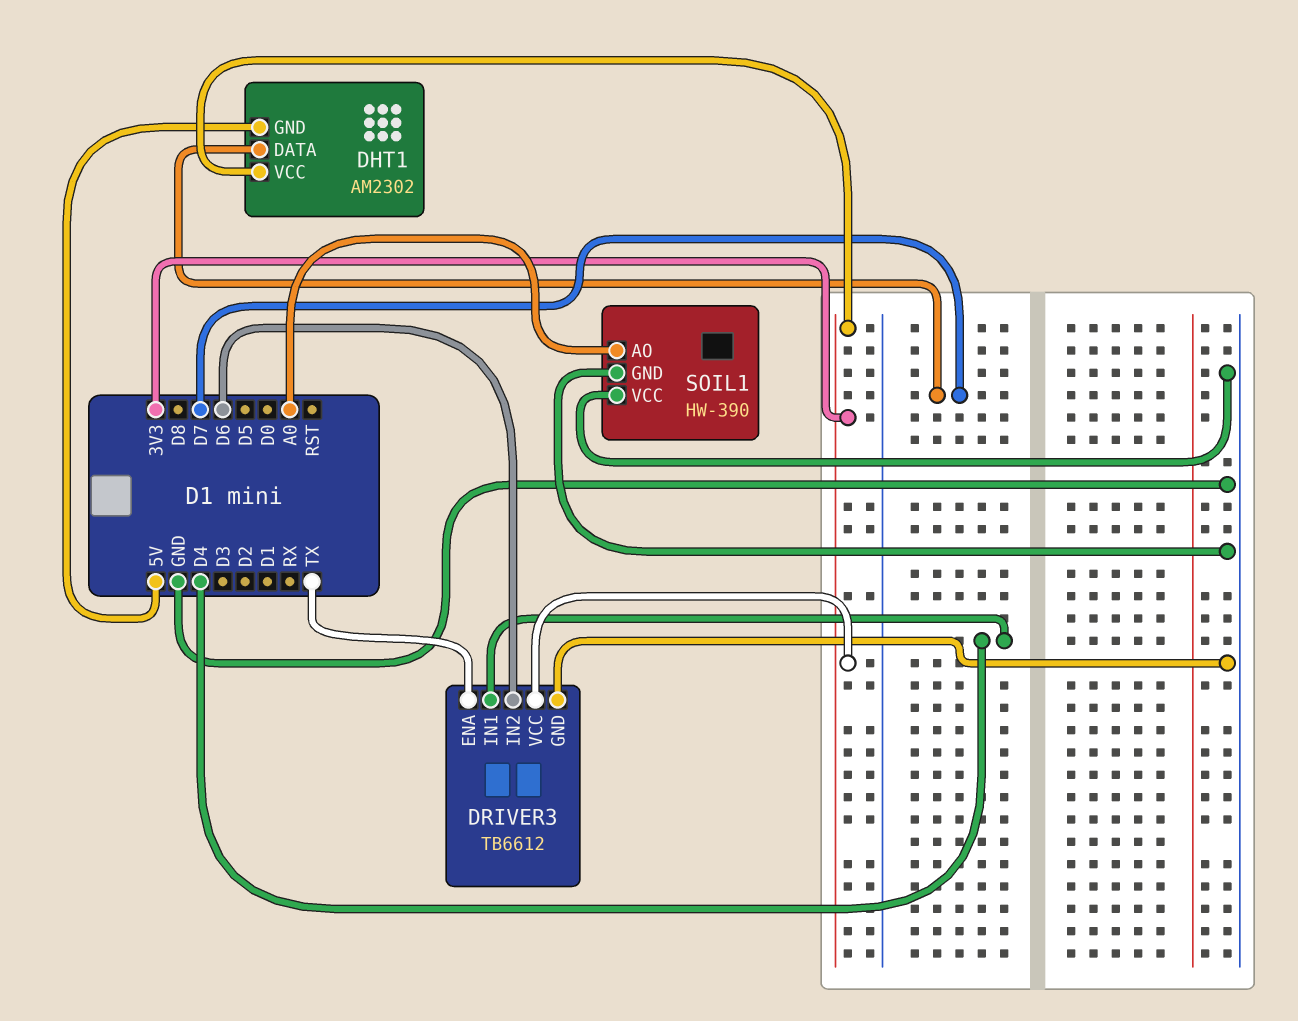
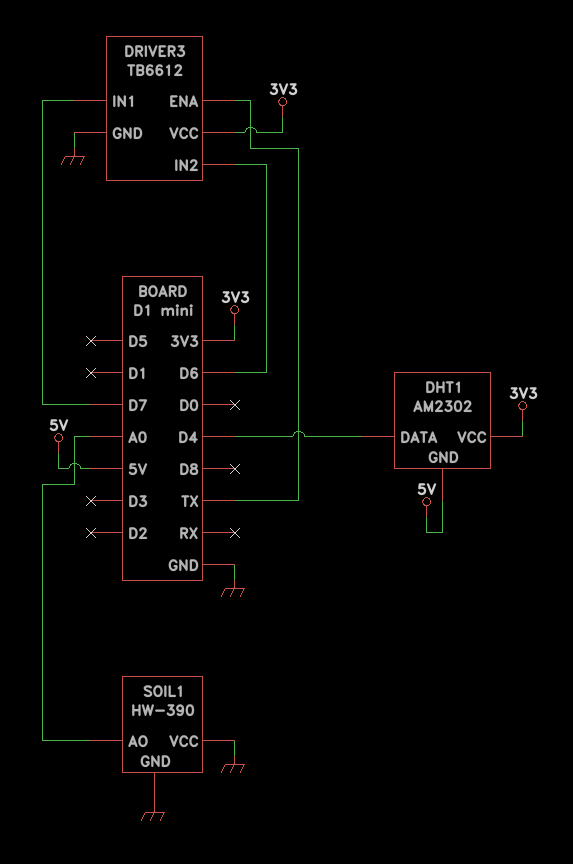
DHT1 pin DATA: D7 -> D4
DRIVER3 pin IN1: D4 -> D7

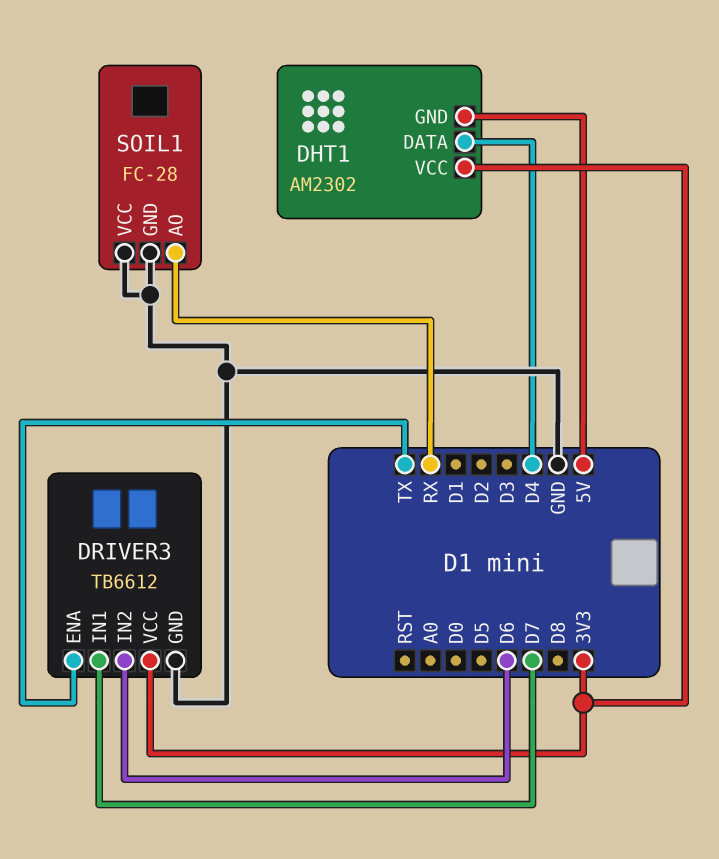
SOIL1: HW-390 -> FC-28
SOIL1 pin AO: A0 -> RX

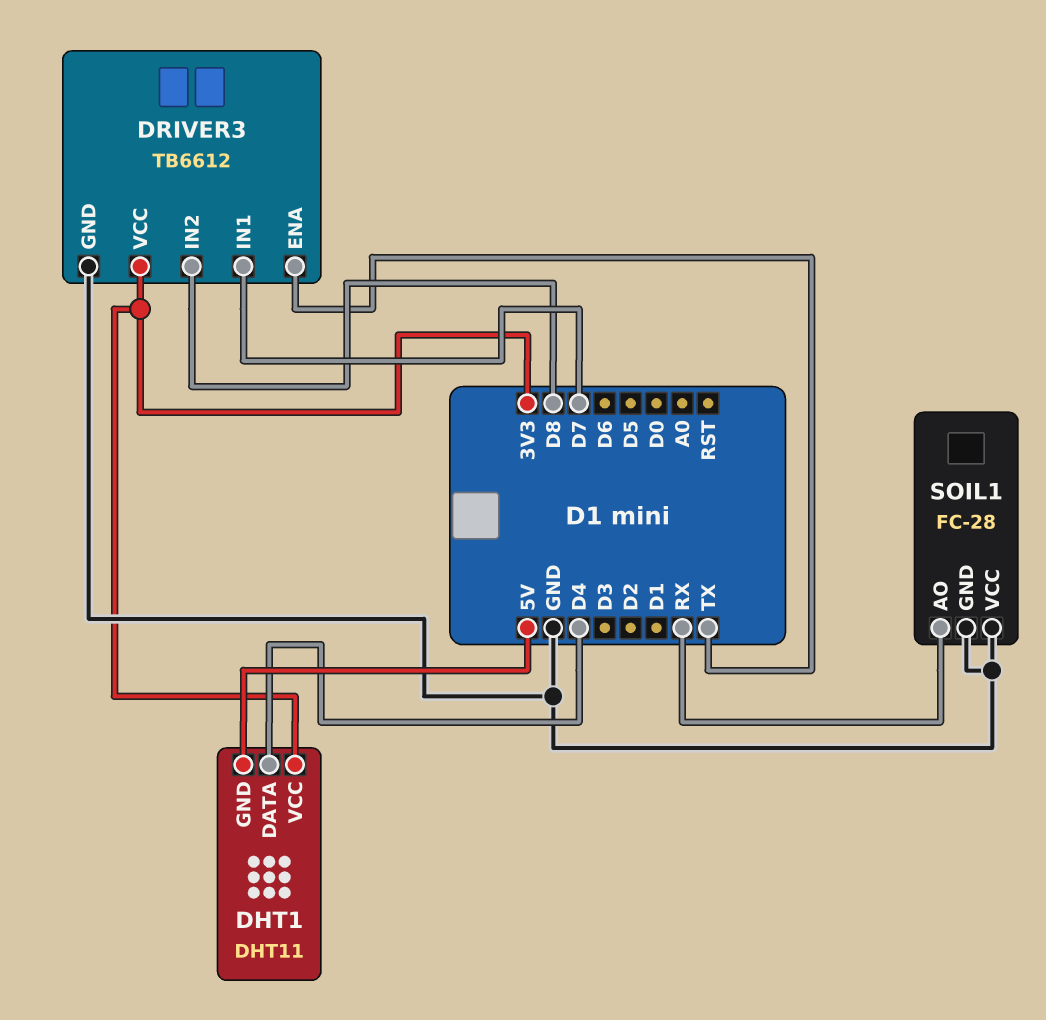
DHT1: AM2302 -> DHT11
DRIVER3 pin IN2: D6 -> D8

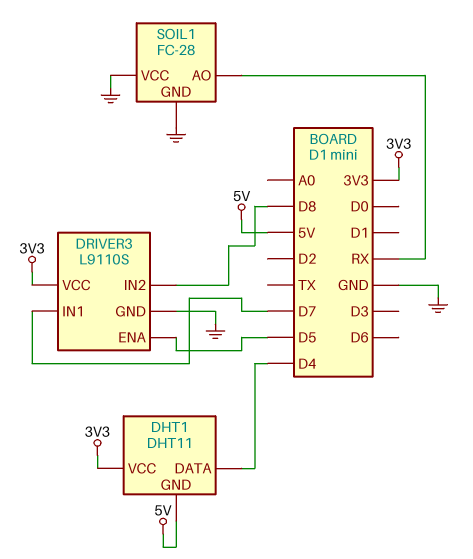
DRIVER3: TB6612 -> L9110S
DRIVER3 pin ENA: TX -> D5

